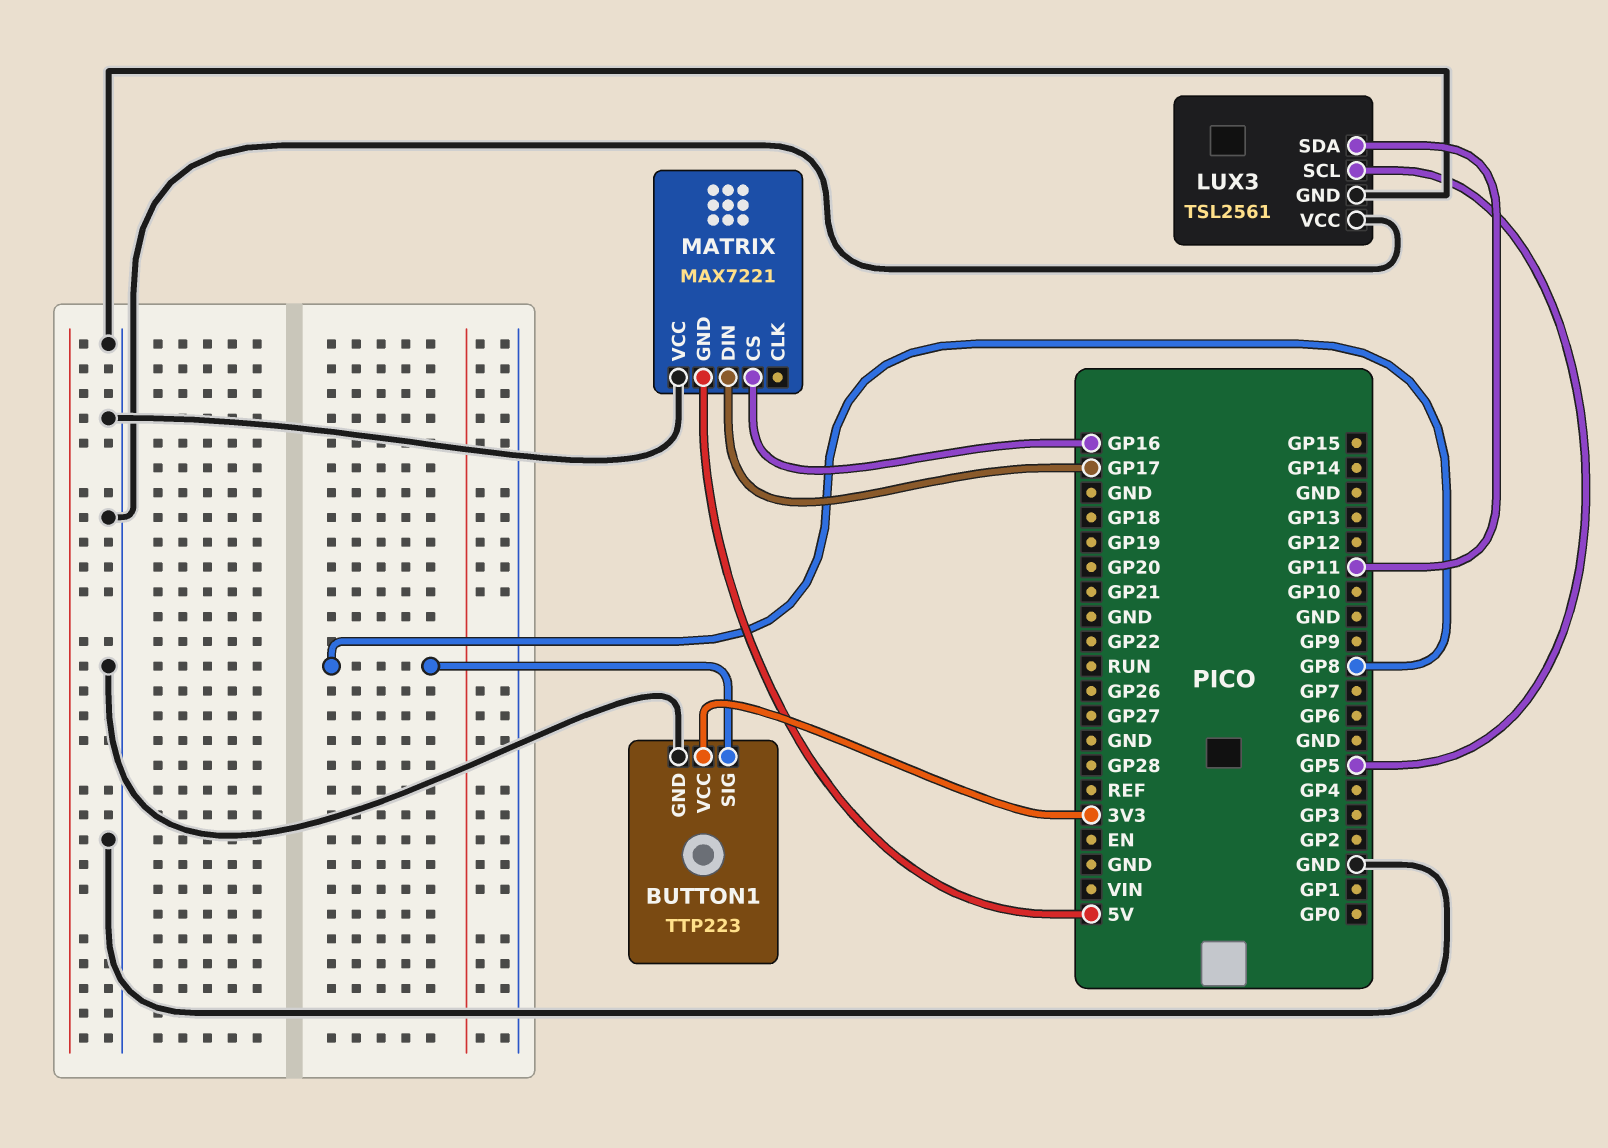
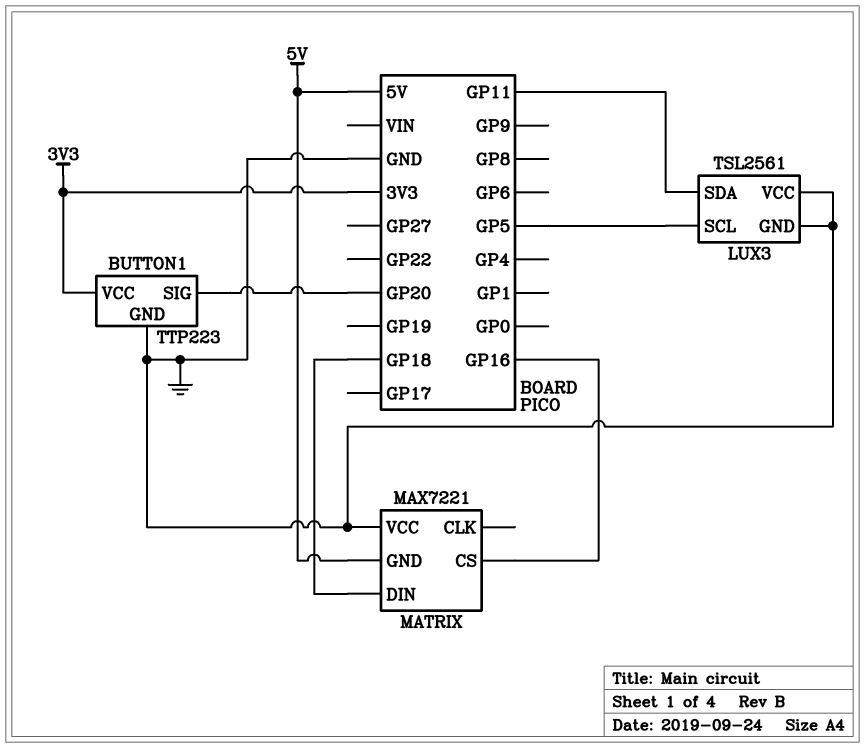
BUTTON1 pin SIG: GP8 -> GP20
MATRIX pin DIN: GP17 -> GP18

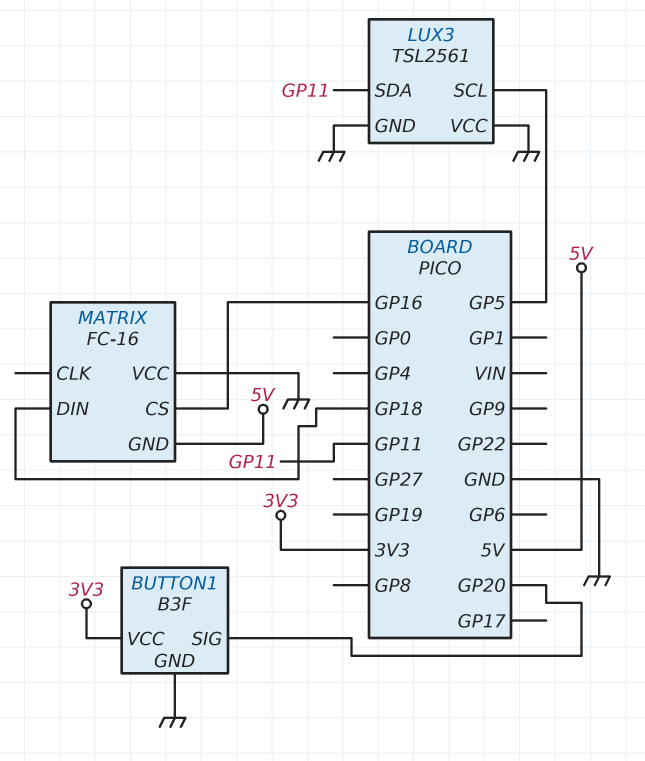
BUTTON1: TTP223 -> B3F
MATRIX: MAX7221 -> FC-16

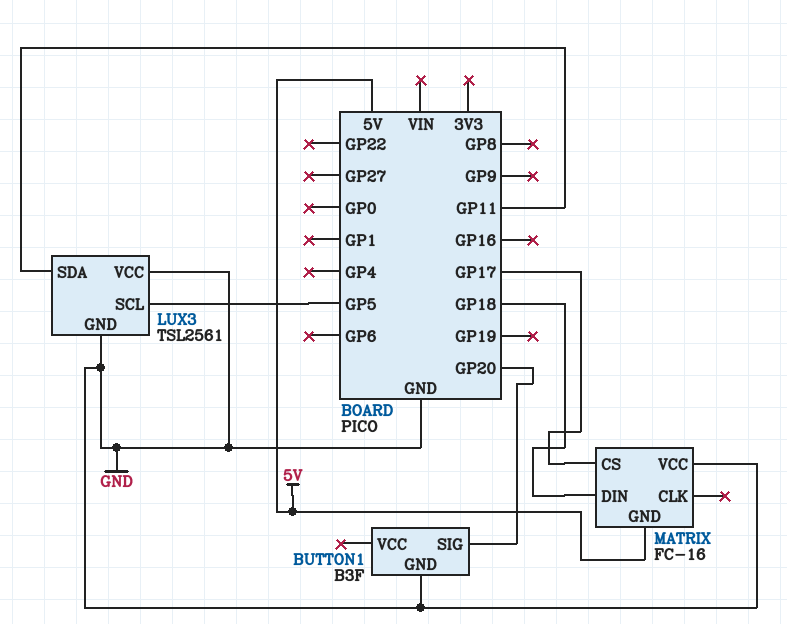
BUTTON1 pin VCC: 3V3 -> none
MATRIX pin CS: GP16 -> GP17

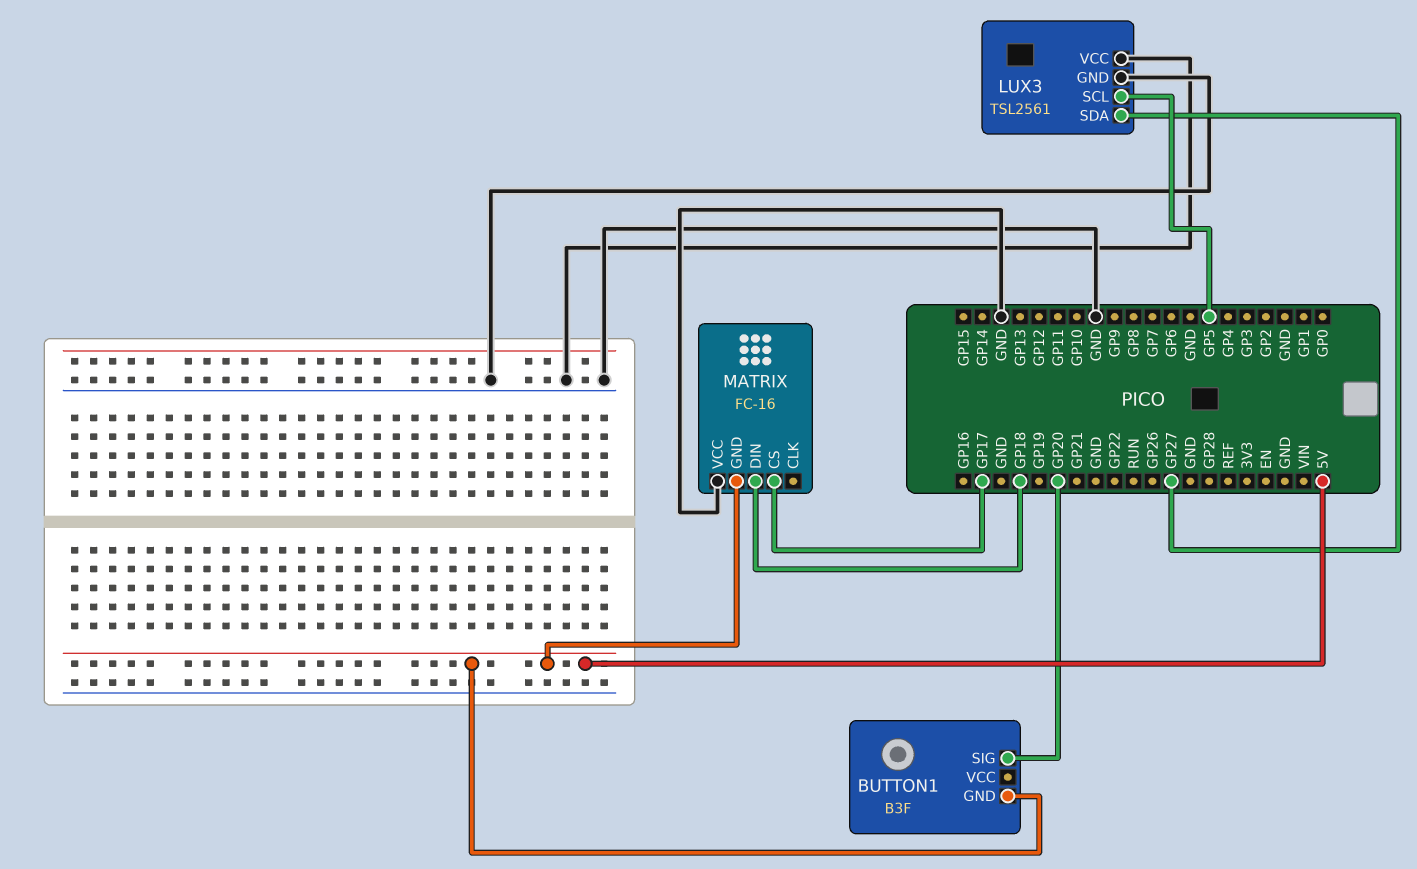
BUTTON1 pin GND: GND -> 5V
LUX3 pin SDA: GP11 -> GP27

